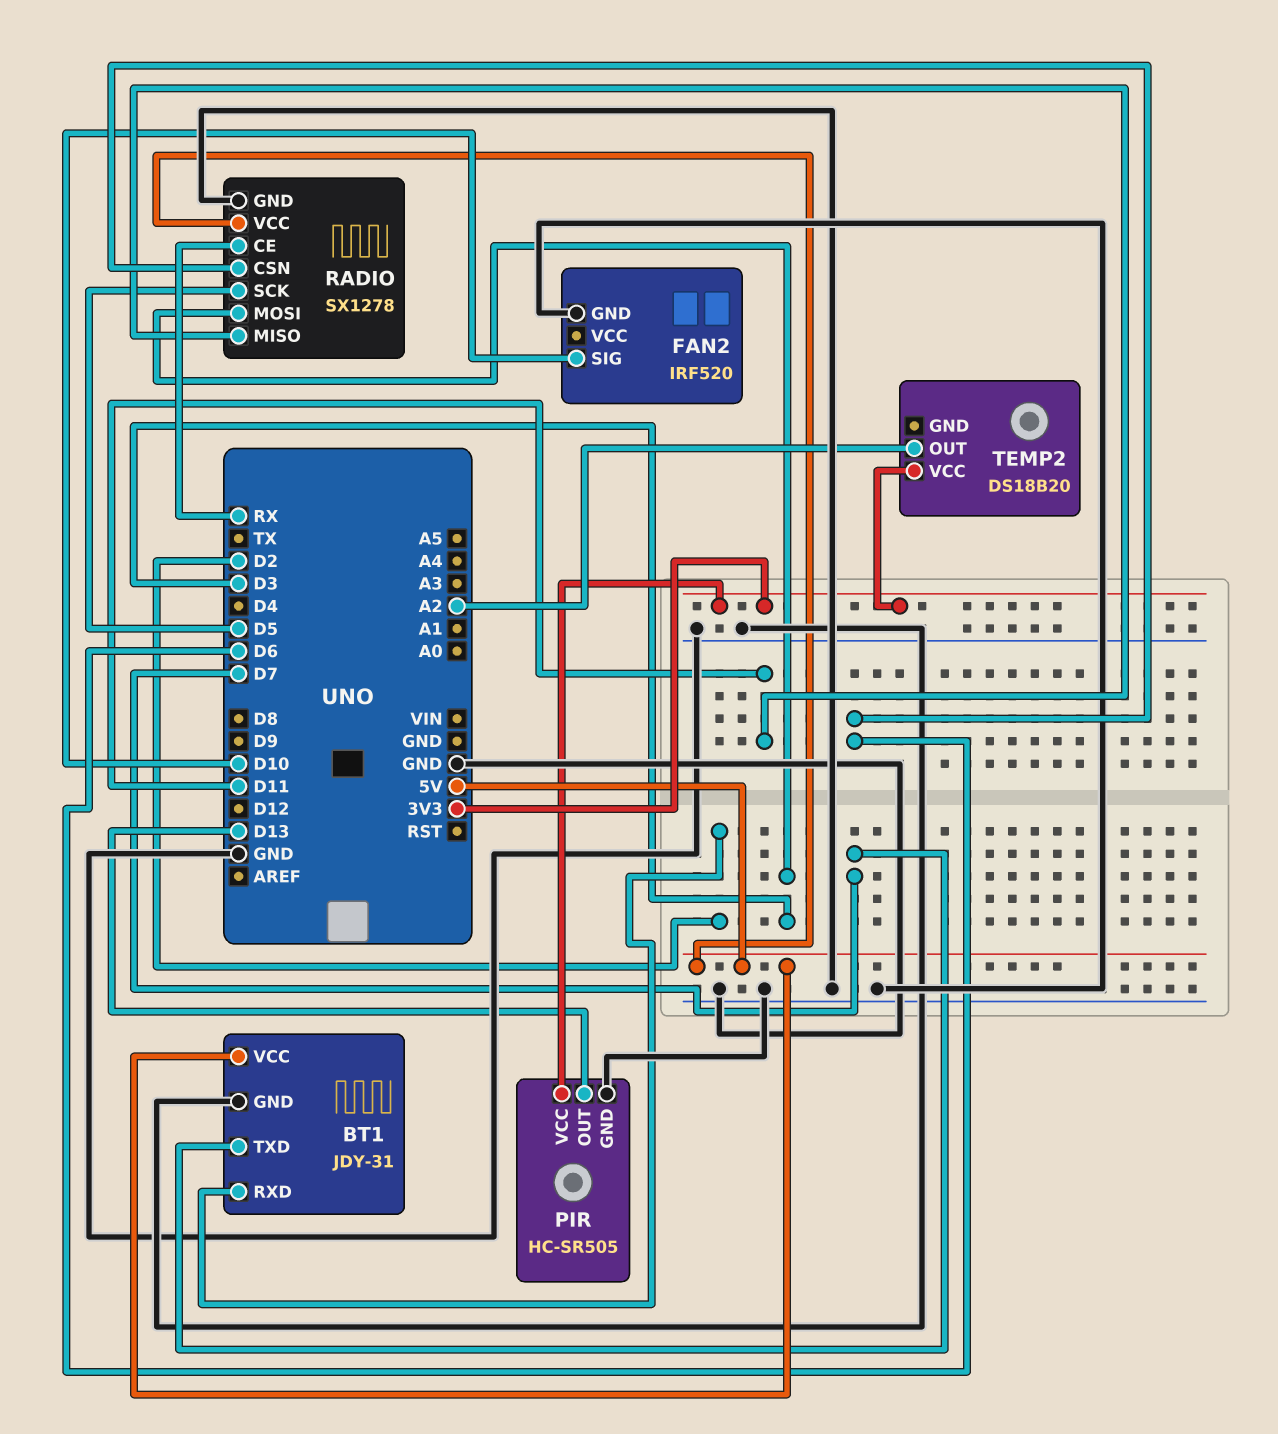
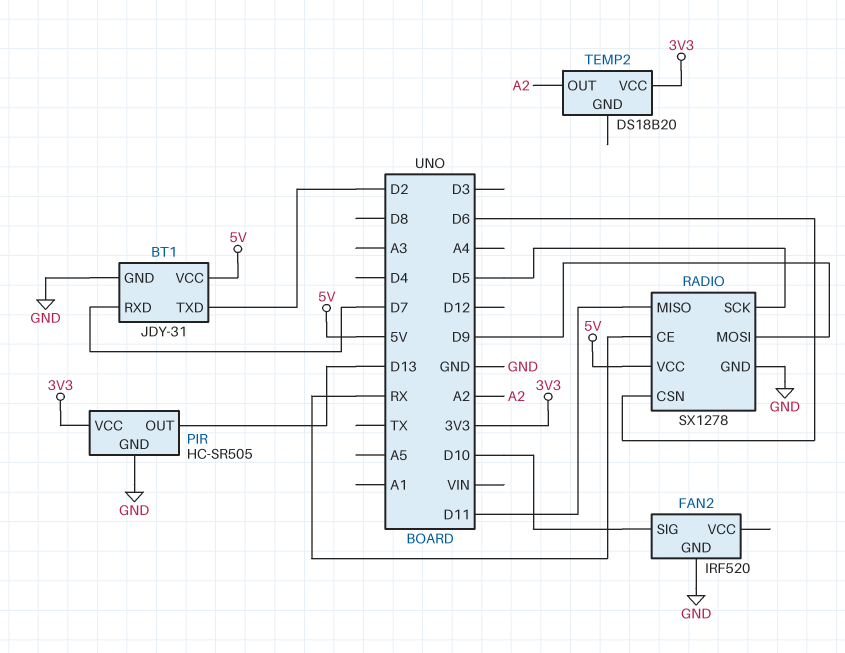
BT1 pin RXD: D2 -> D7
BT1 pin TXD: D7 -> D2
RADIO pin MOSI: D3 -> D9

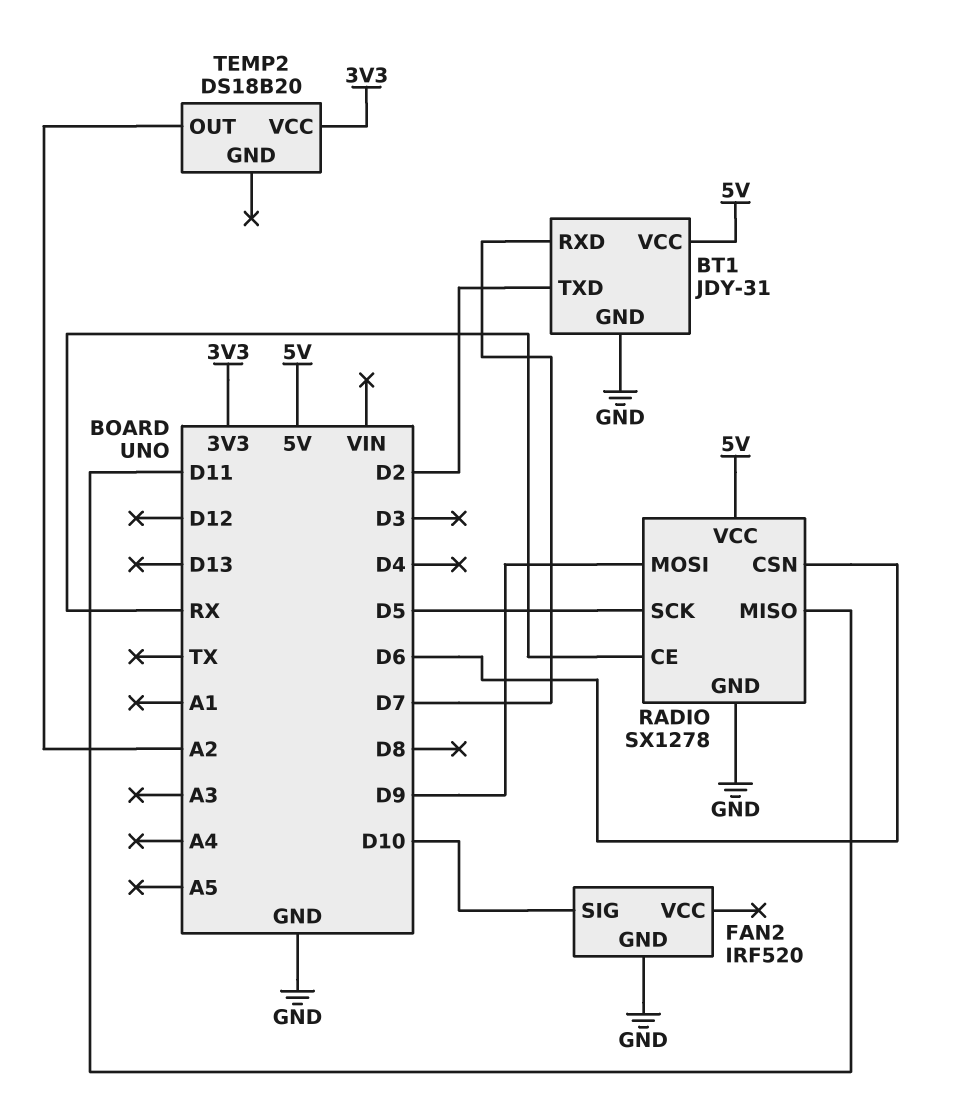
PIR: HC-SR505 -> none
PIR pin GND: GND -> none
PIR pin OUT: D13 -> none
PIR pin VCC: 3V3 -> none

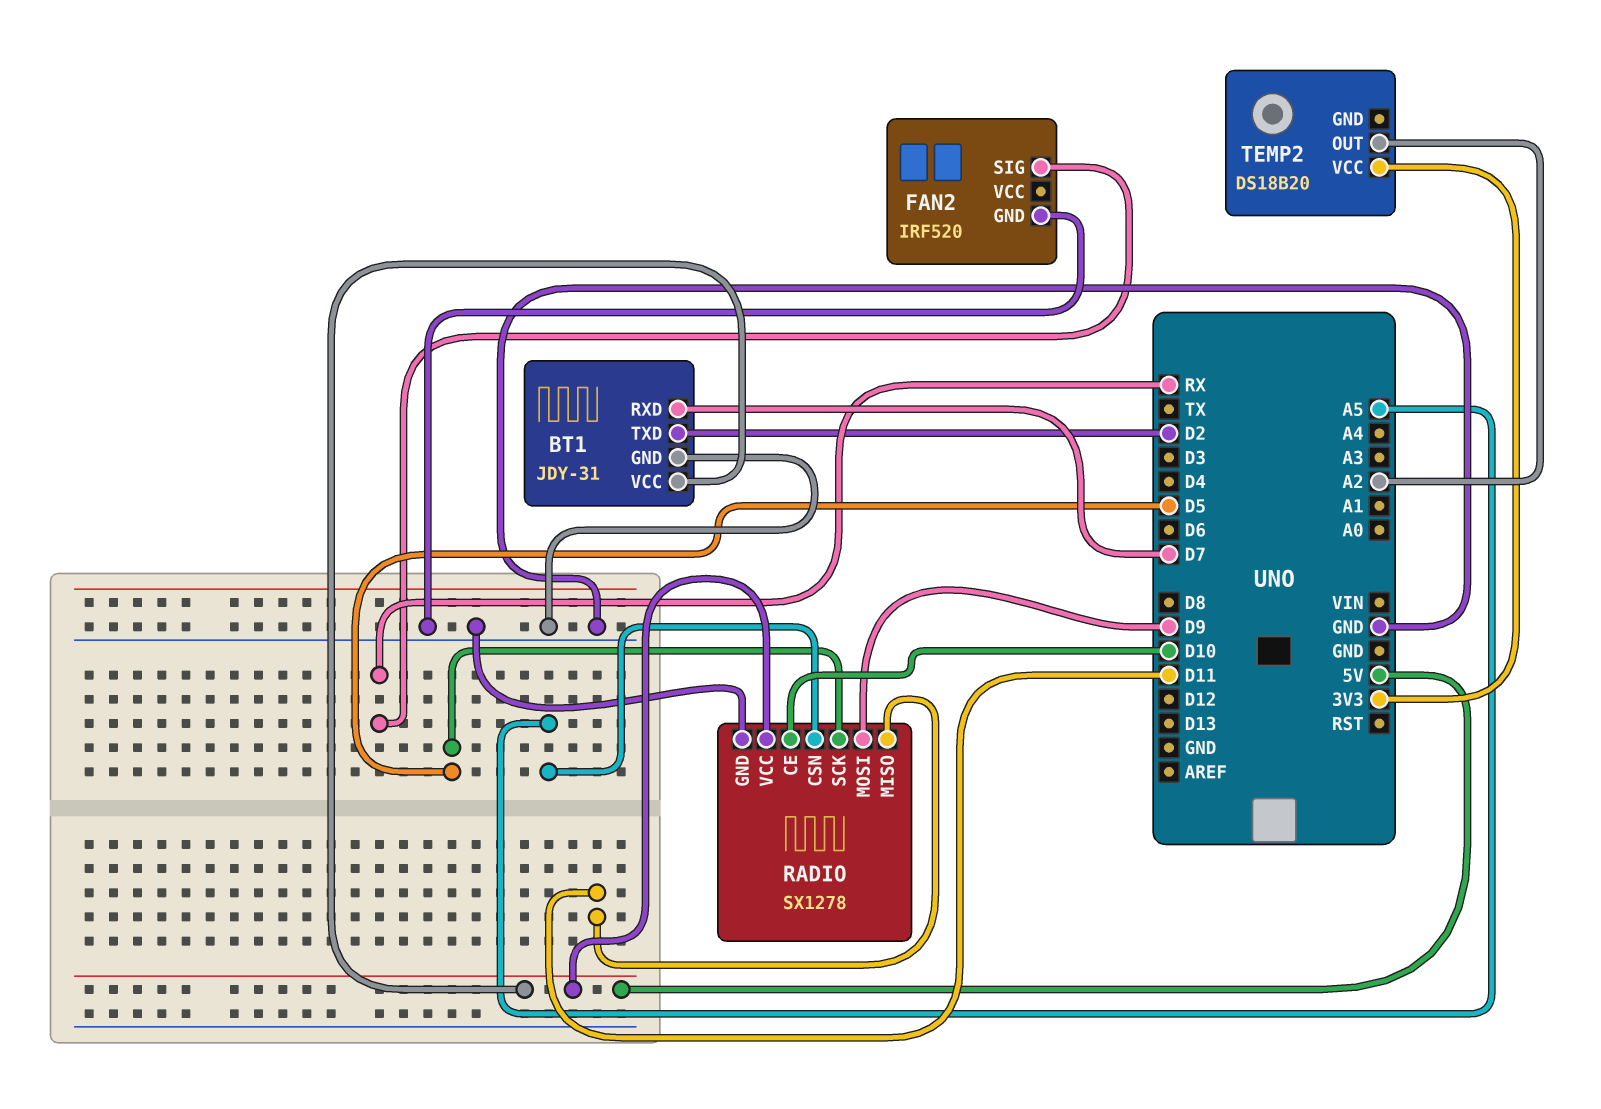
FAN2 pin SIG: D10 -> RX
RADIO pin CE: RX -> D10
RADIO pin CSN: D6 -> A5

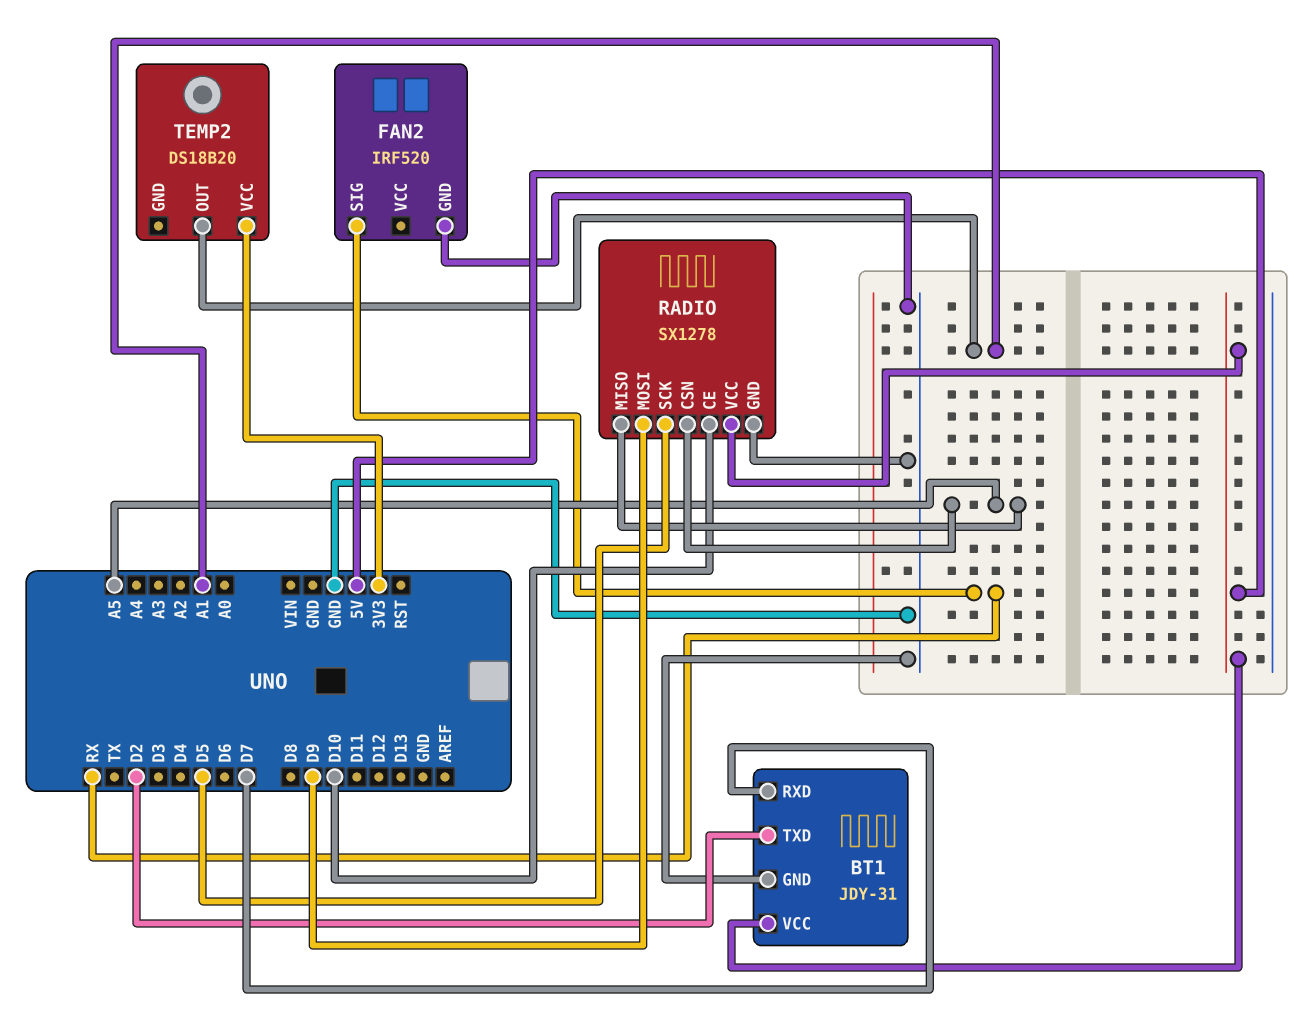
RADIO pin MISO: D11 -> A5
TEMP2 pin OUT: A2 -> A1

